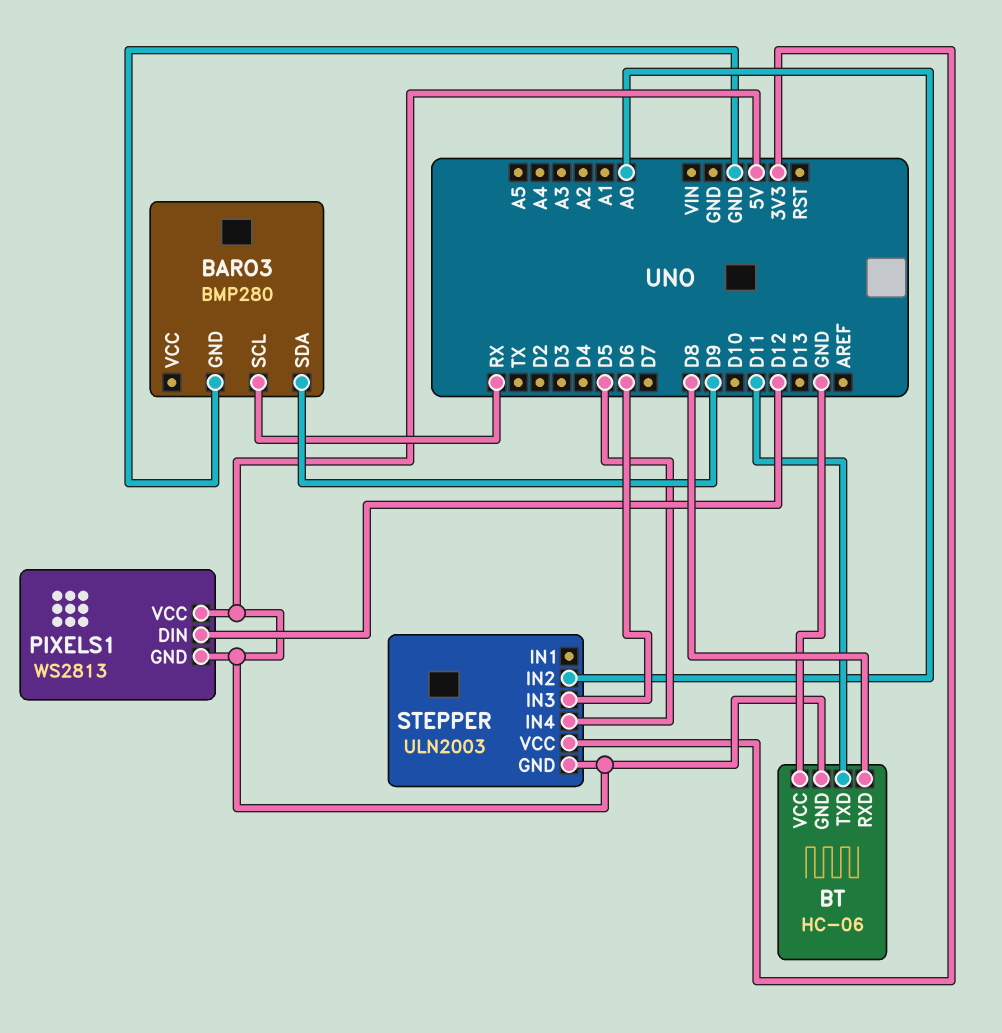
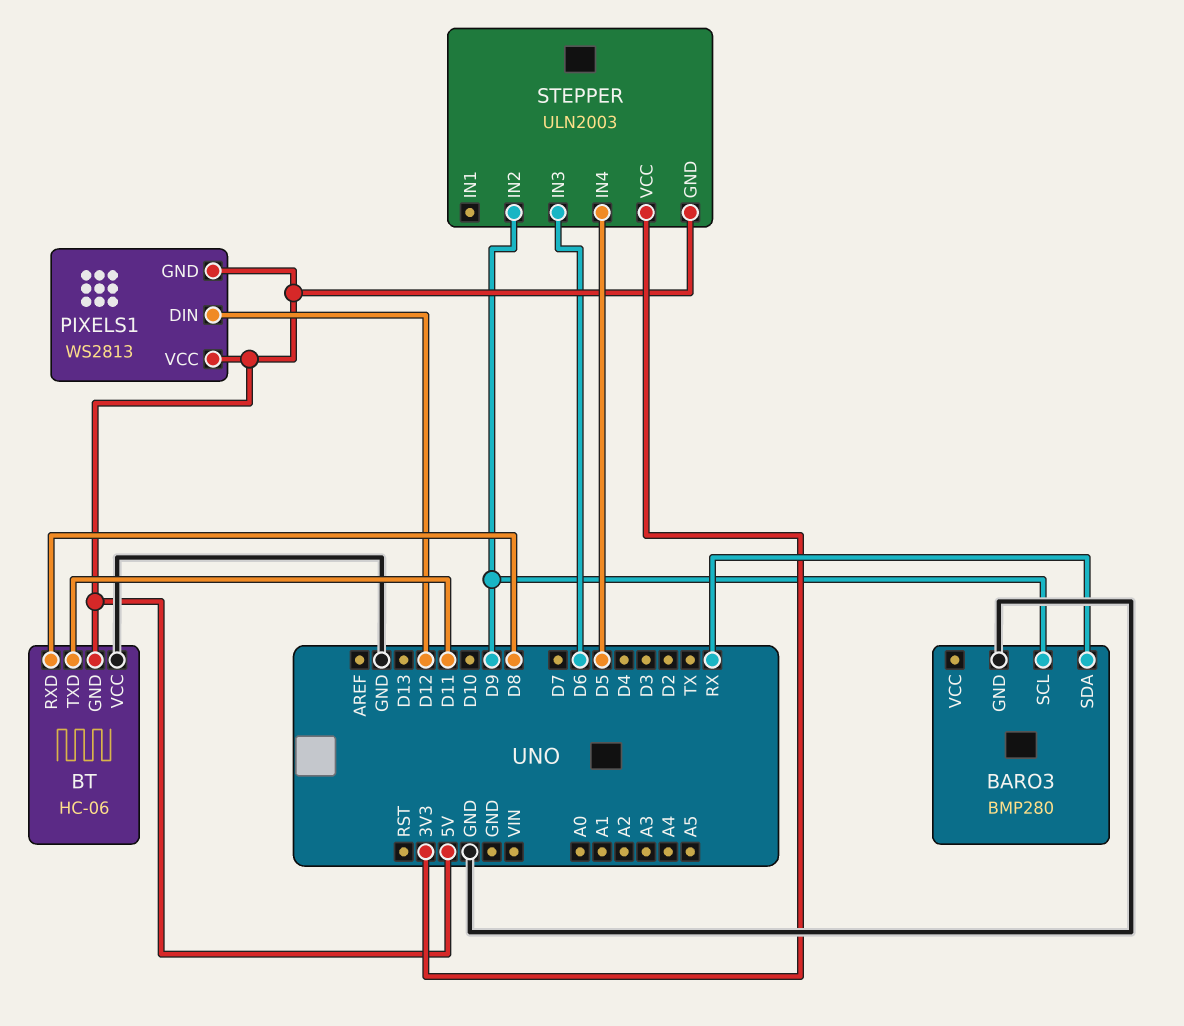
BARO3 pin SCL: RX -> D9
BARO3 pin SDA: D9 -> RX
STEPPER pin IN2: A0 -> D9

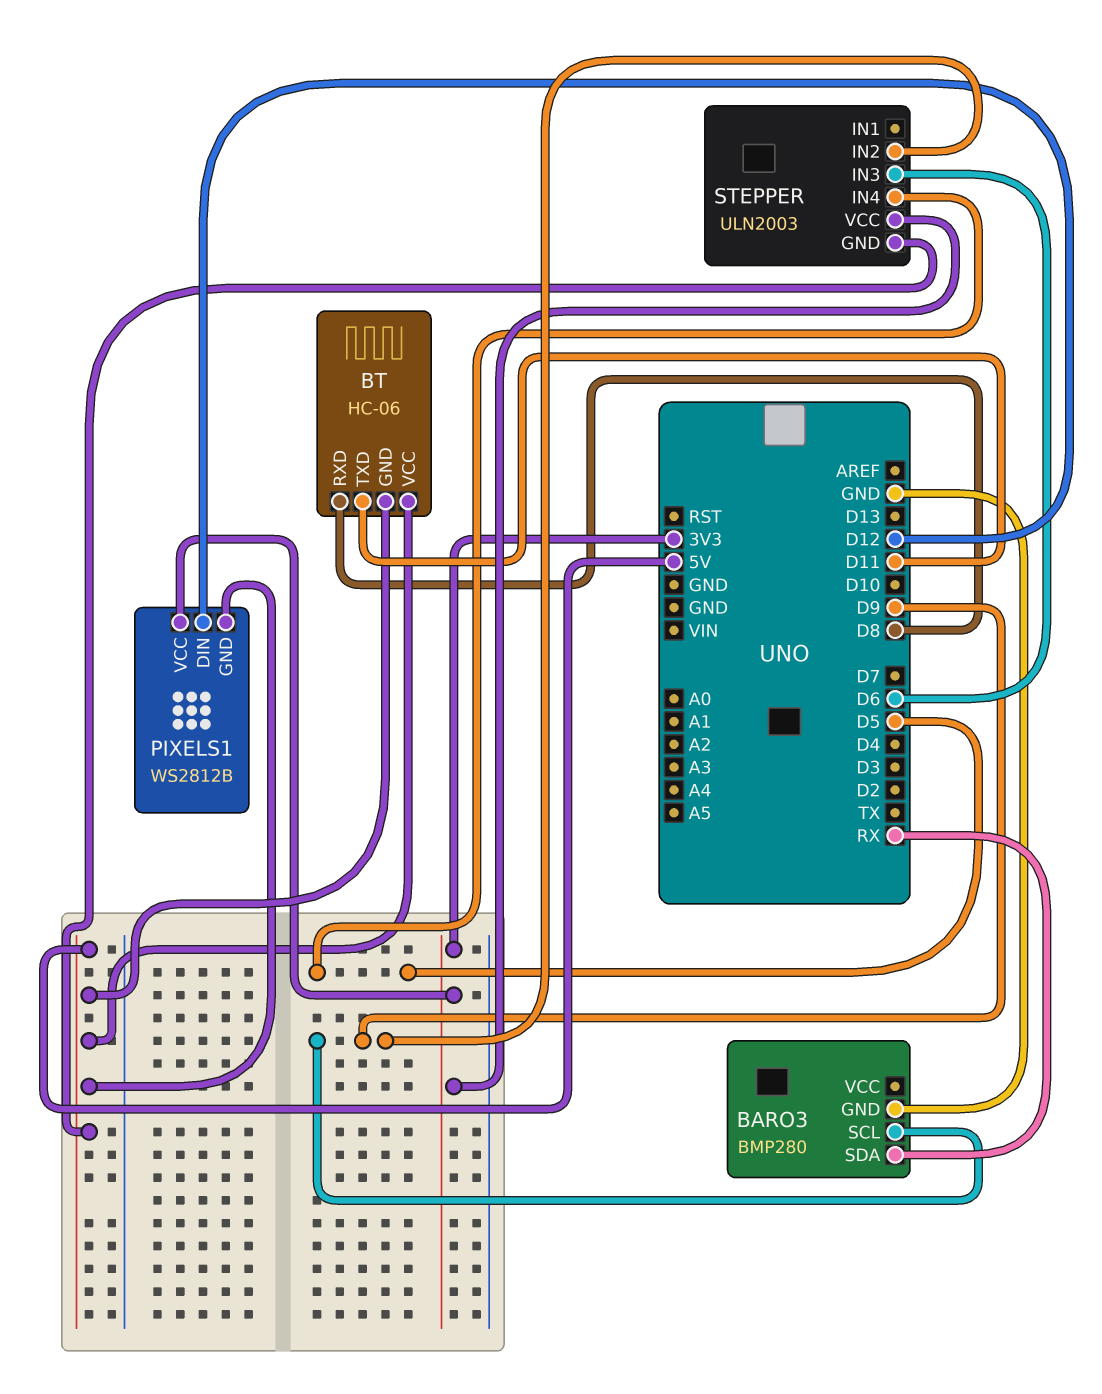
BT pin VCC: GND -> 5V
PIXELS1: WS2813 -> WS2812B
PIXELS1 pin VCC: 5V -> 3V3

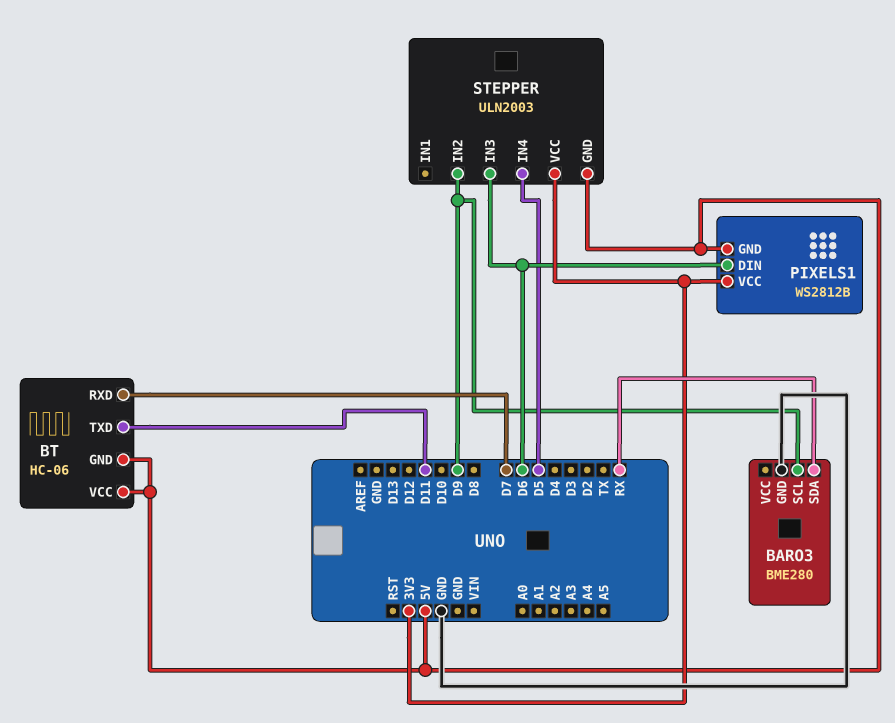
BARO3: BMP280 -> BME280
BT pin RXD: D8 -> D7
PIXELS1 pin DIN: D12 -> D6

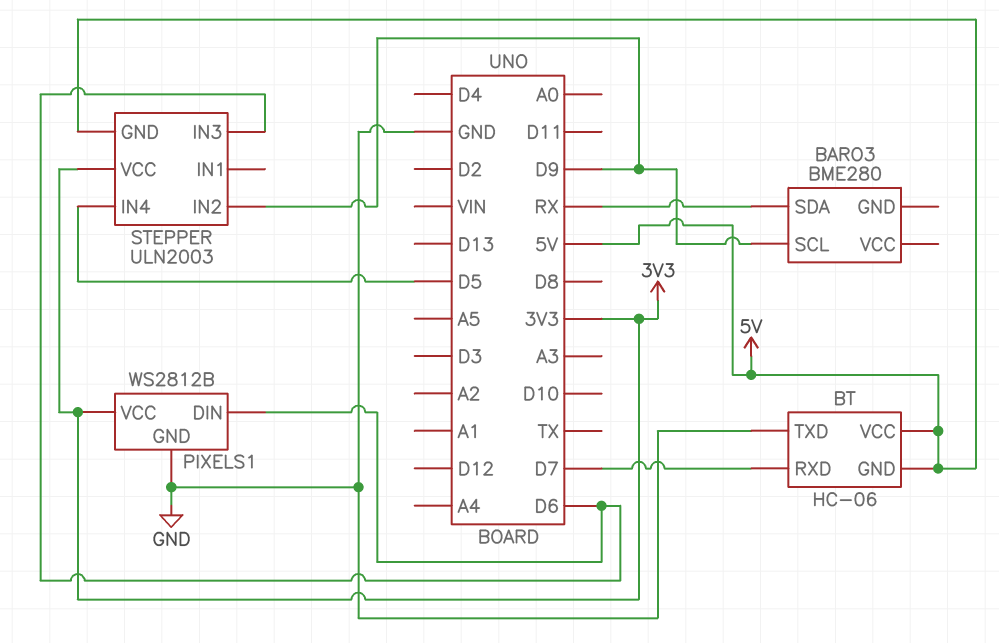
BARO3 pin GND: GND -> none
BT pin TXD: D11 -> GND
PIXELS1 pin GND: 5V -> GND

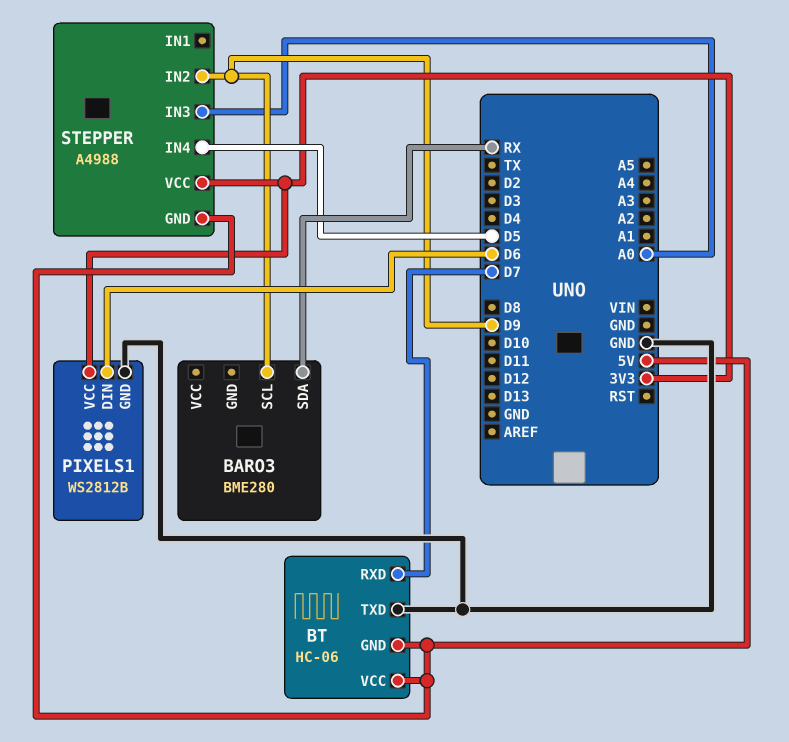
STEPPER: ULN2003 -> A4988
STEPPER pin IN3: D6 -> A0

